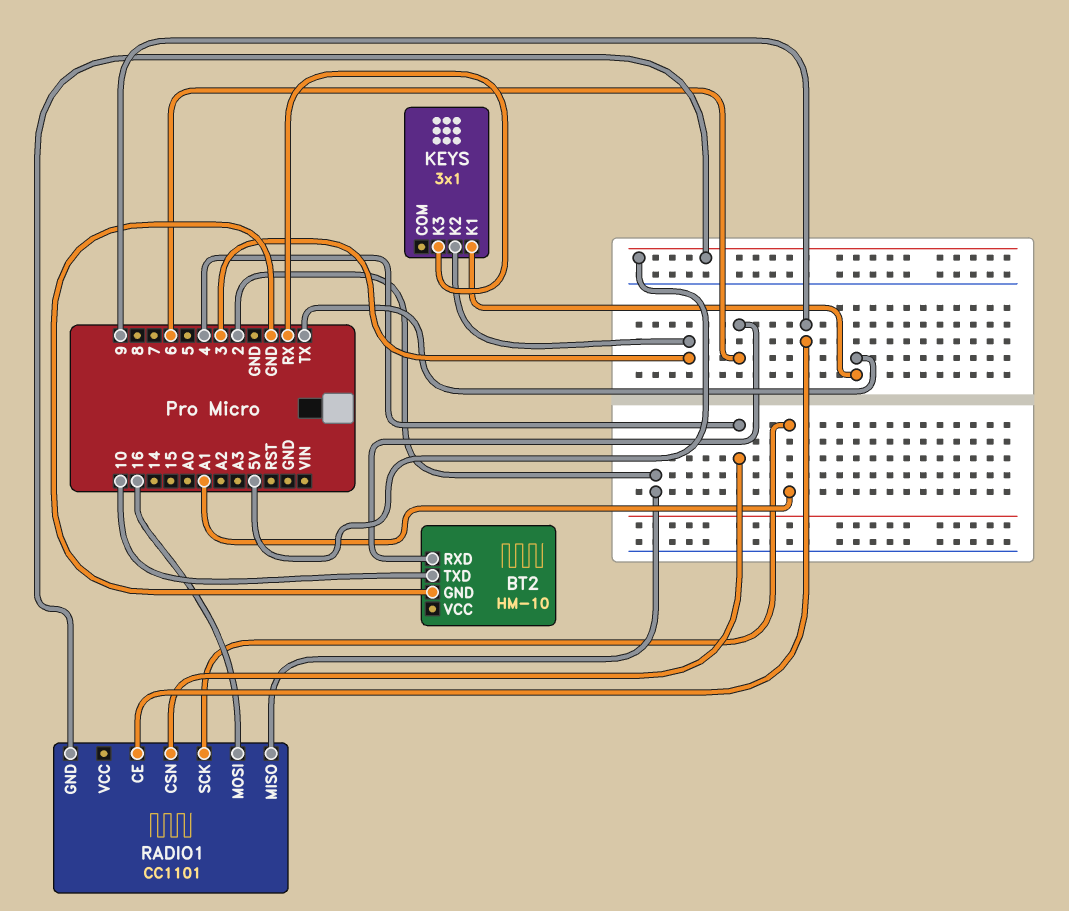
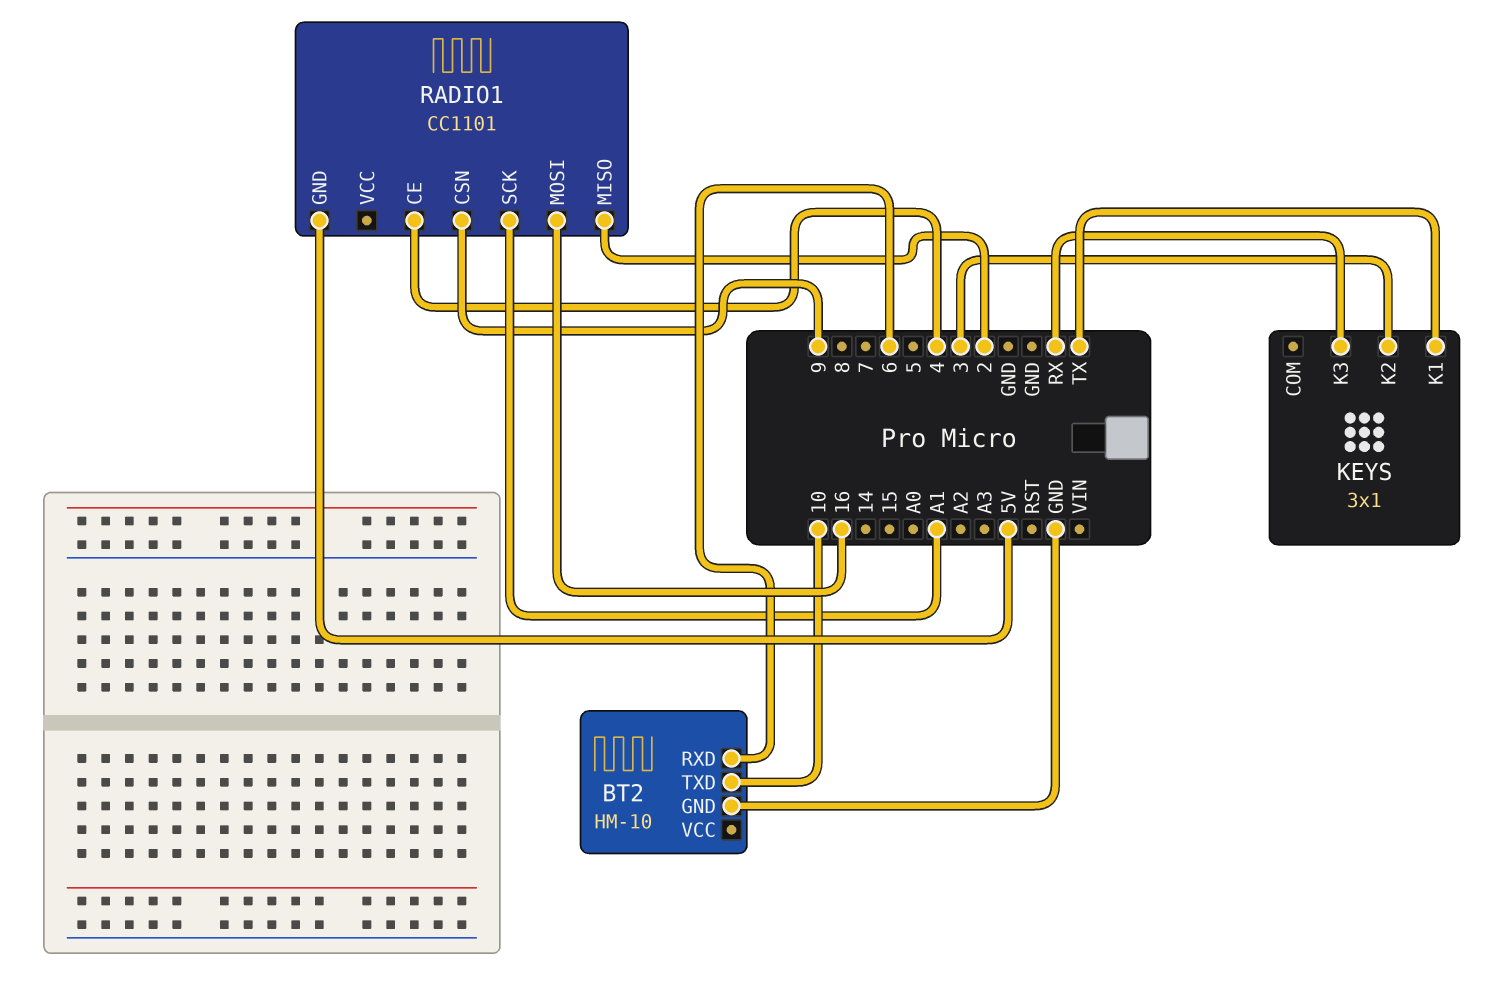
RADIO1 pin CE: 9 -> 4
RADIO1 pin CSN: 4 -> 9

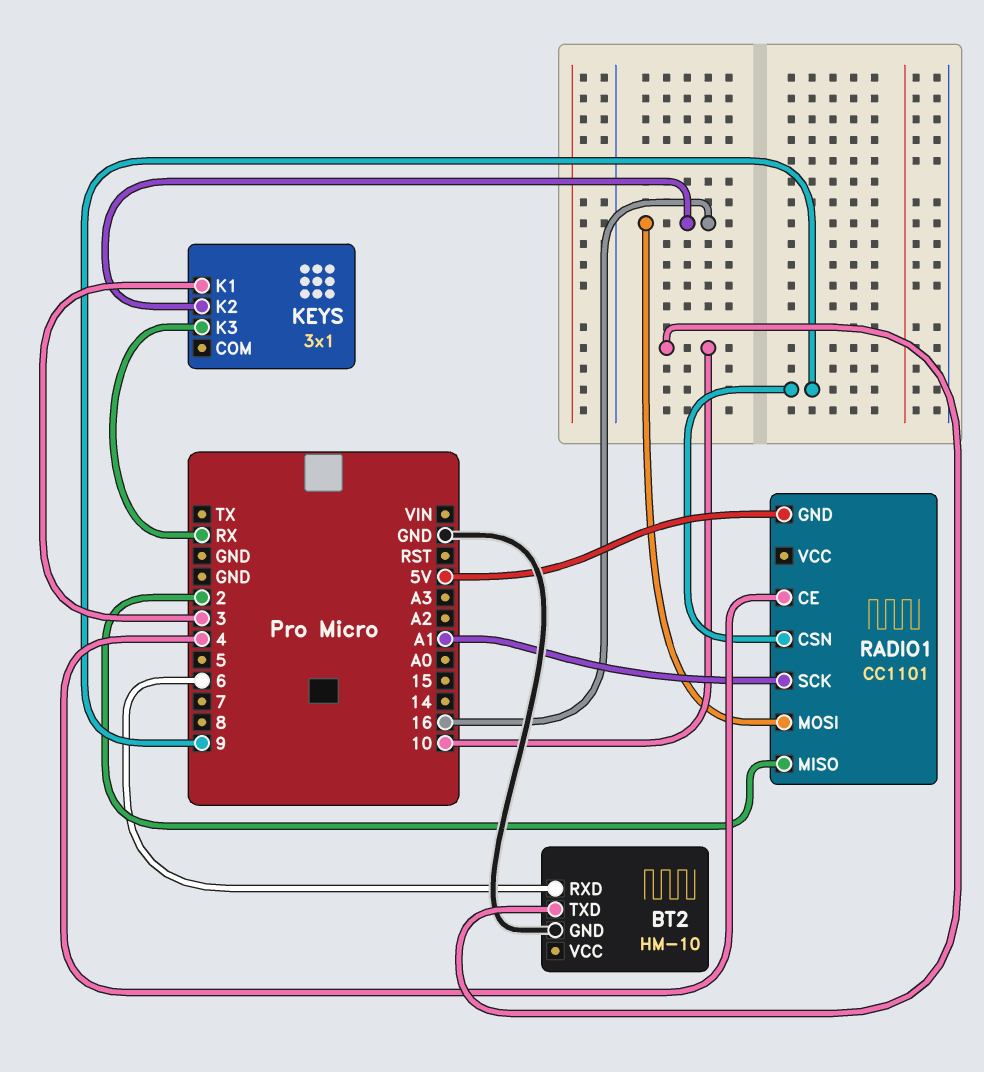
KEYS pin K1: TX -> 3
KEYS pin K2: 3 -> 16

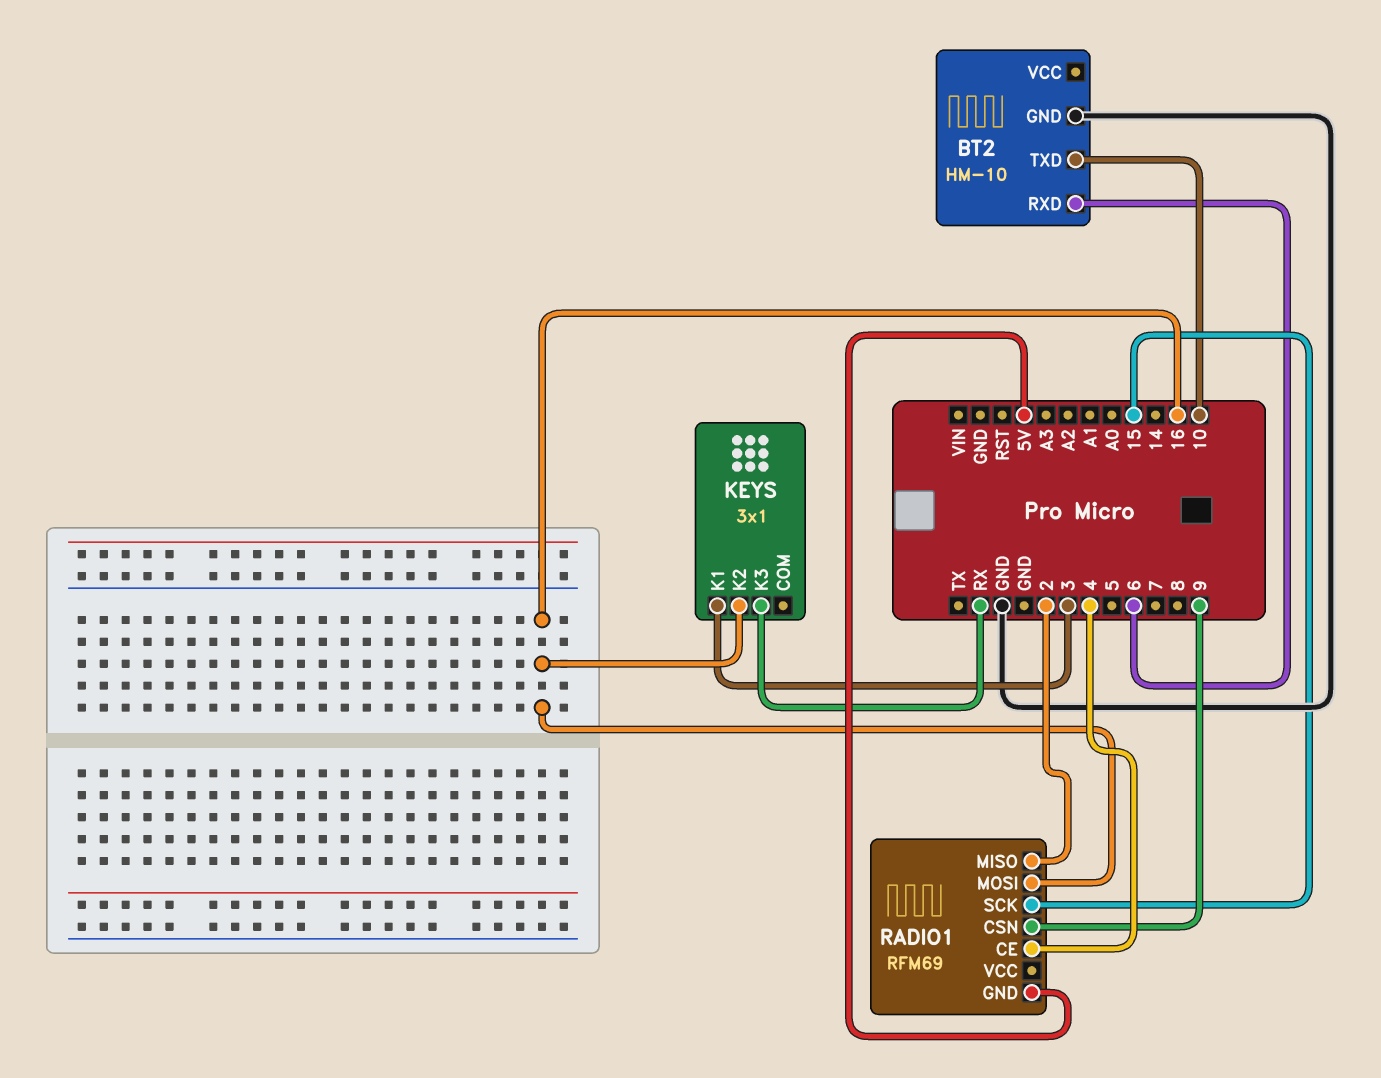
RADIO1: CC1101 -> RFM69
RADIO1 pin SCK: A1 -> 15

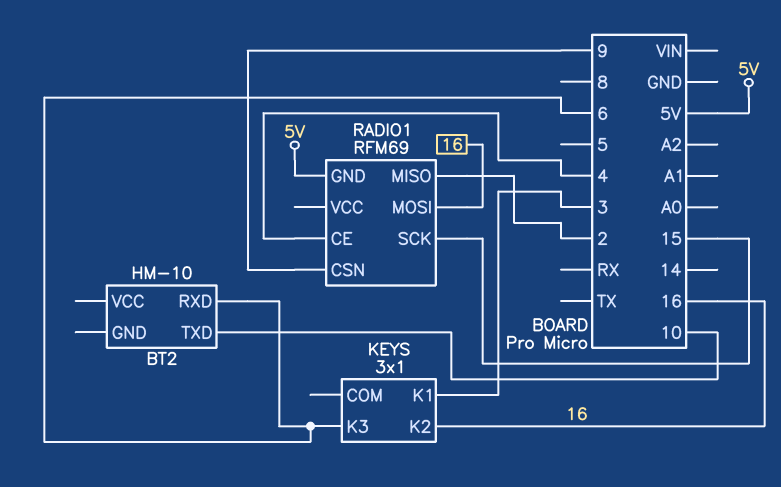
BT2 pin GND: GND -> none
KEYS pin K3: RX -> 6

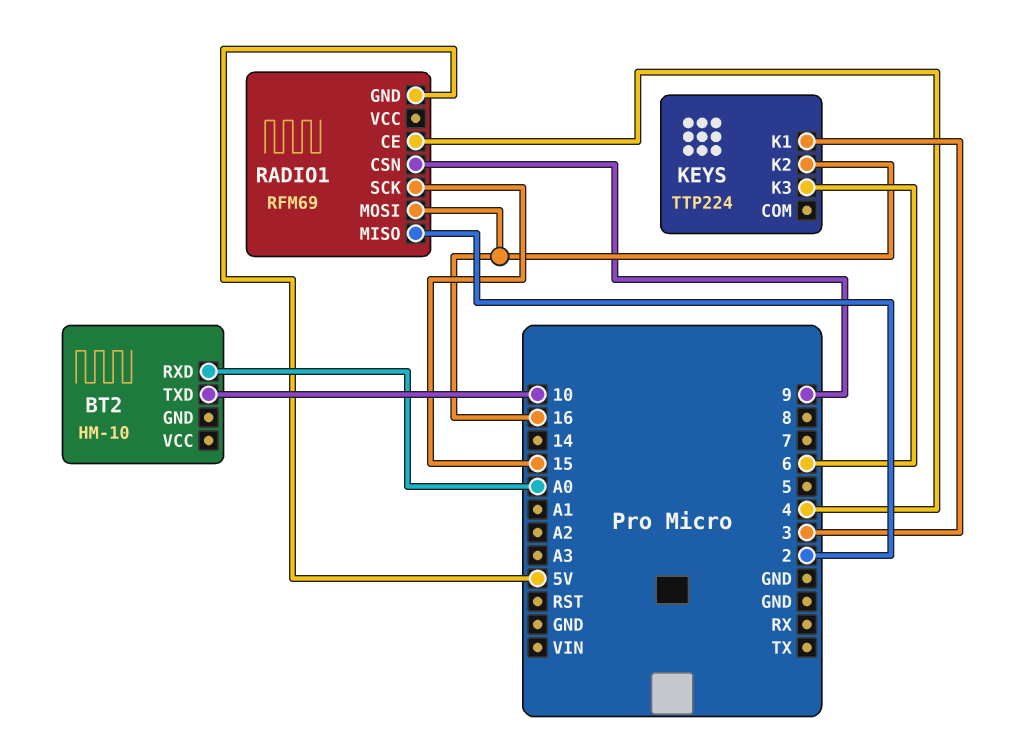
BT2 pin RXD: 6 -> A0
KEYS: 3x1 -> TTP224

